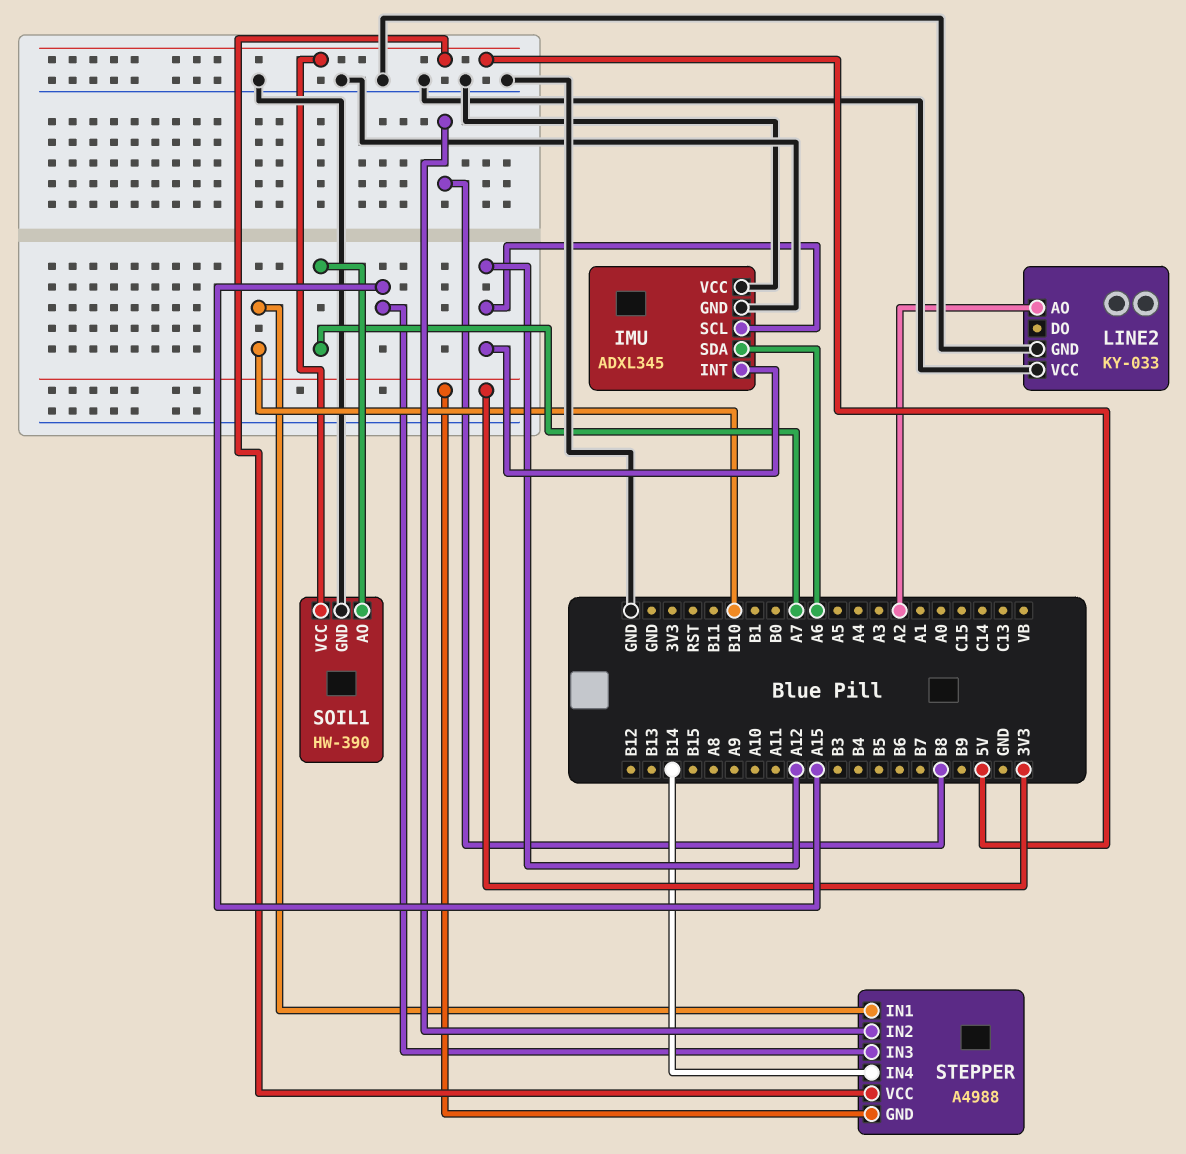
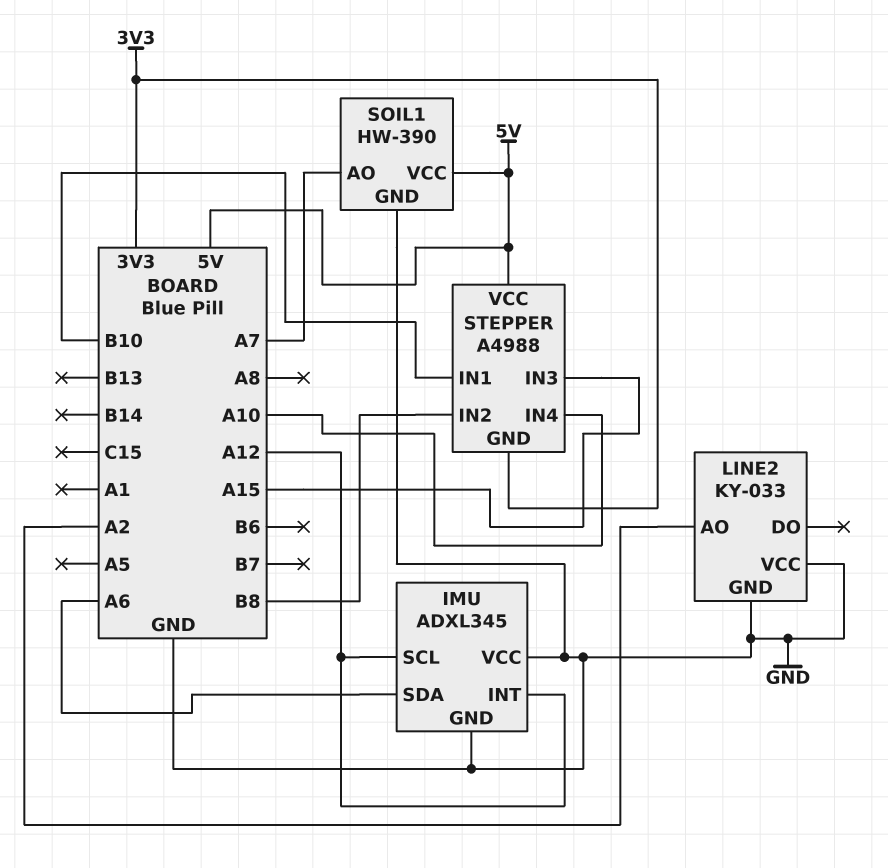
STEPPER pin IN4: B14 -> A10

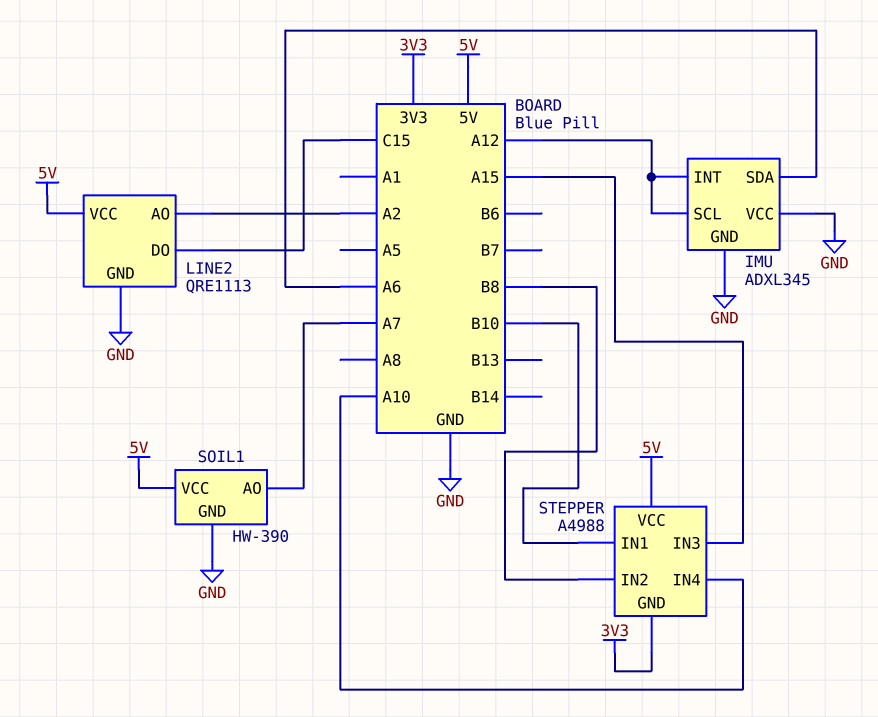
LINE2: KY-033 -> QRE1113
LINE2 pin DO: none -> C15
LINE2 pin VCC: GND -> 5V

